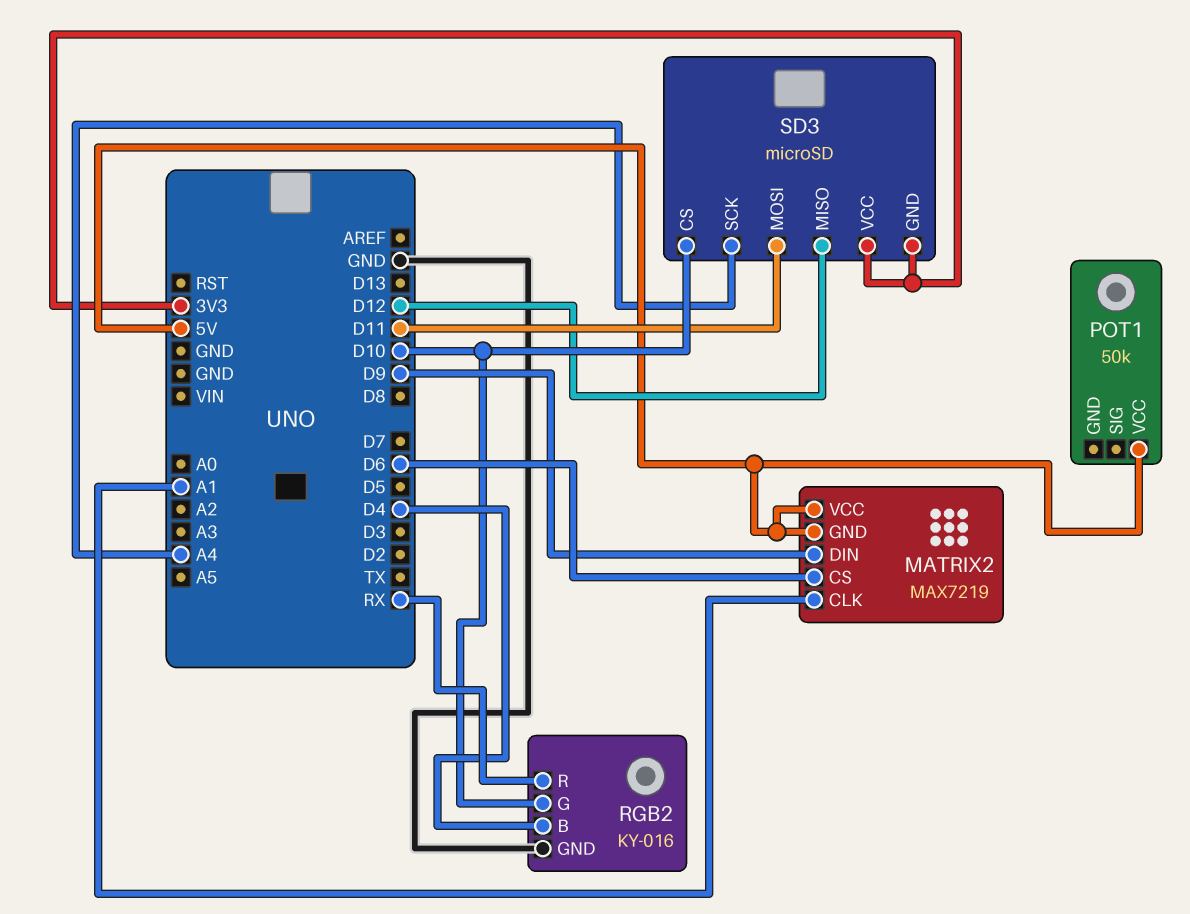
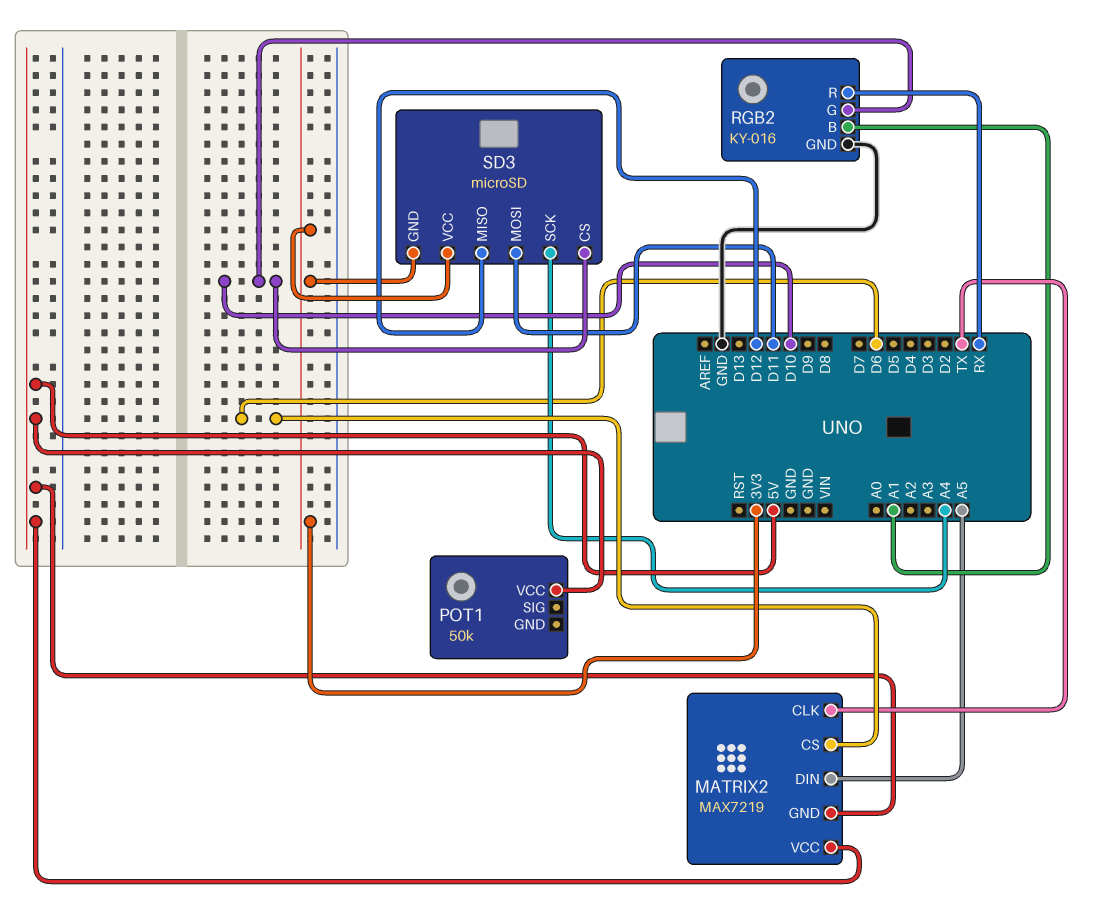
MATRIX2 pin CLK: A1 -> TX
MATRIX2 pin DIN: D9 -> A5
RGB2 pin B: D4 -> A1

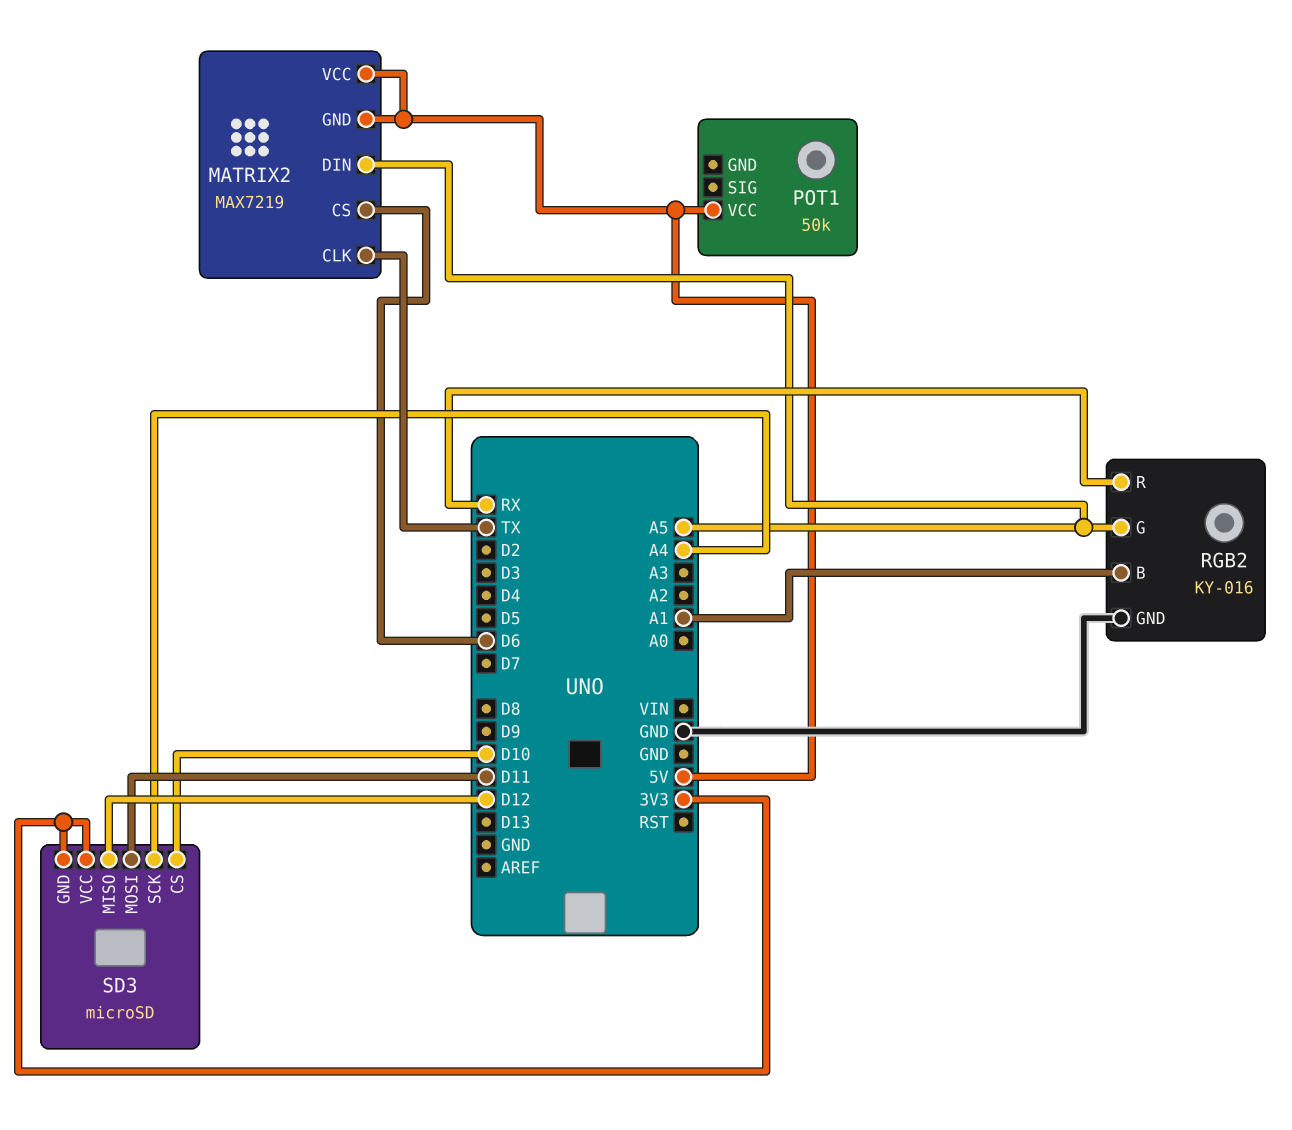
RGB2 pin G: D10 -> A5

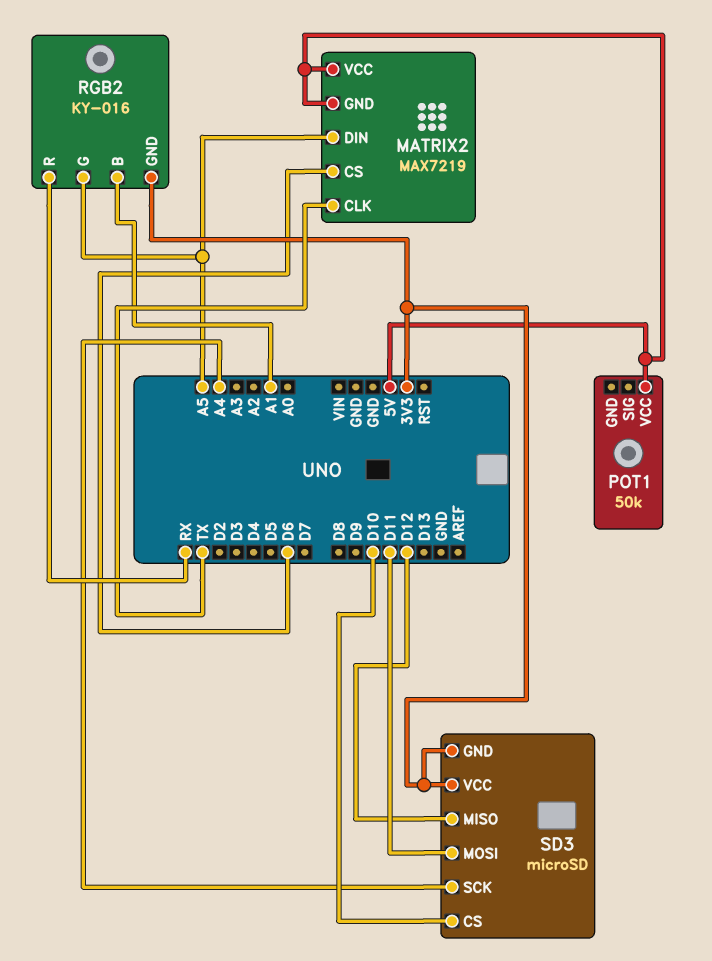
RGB2 pin GND: GND -> 3V3

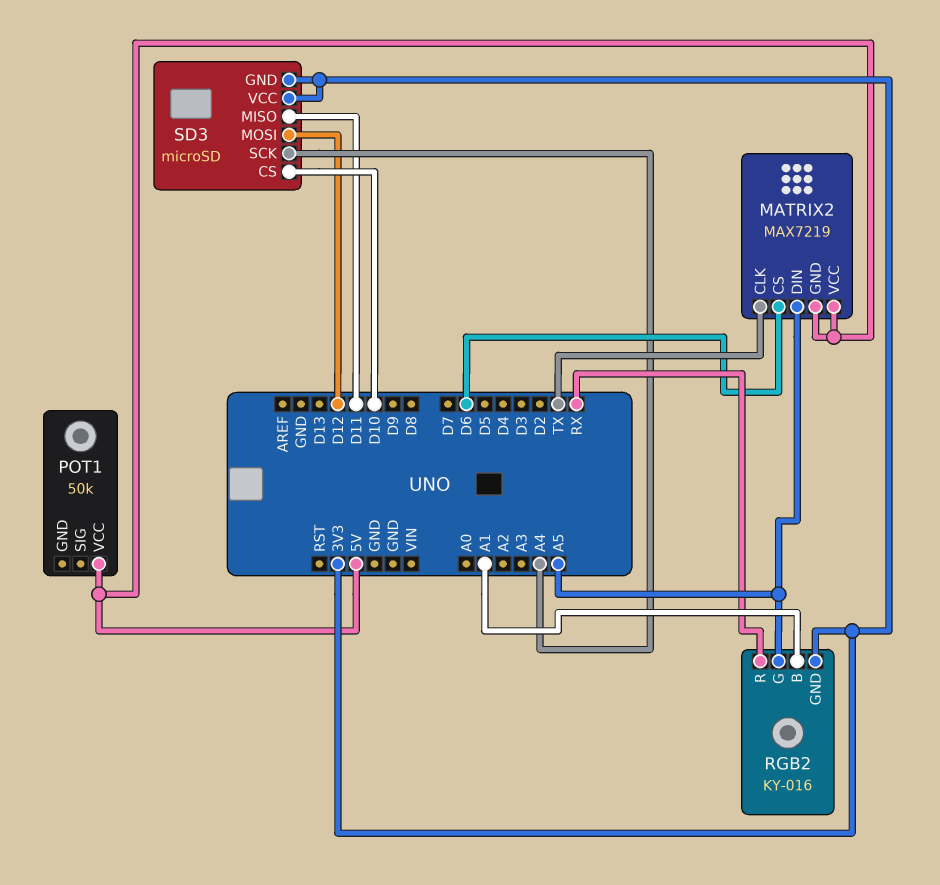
SD3 pin MISO: D12 -> D11
SD3 pin MOSI: D11 -> D12

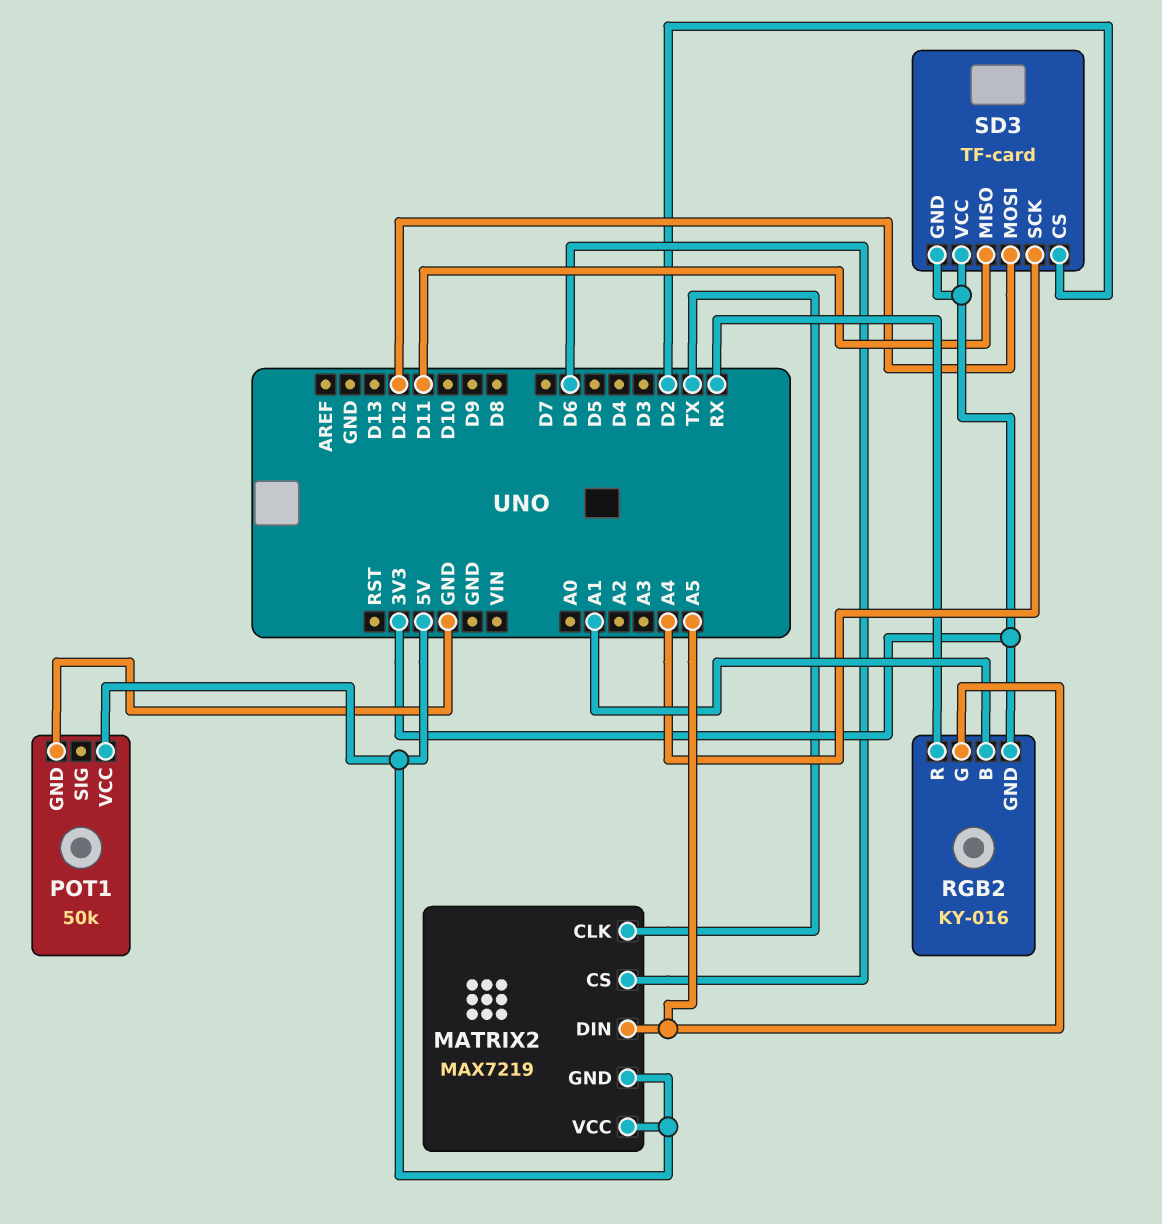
POT1 pin GND: none -> GND
SD3: microSD -> TF-card
SD3 pin CS: D10 -> D2

